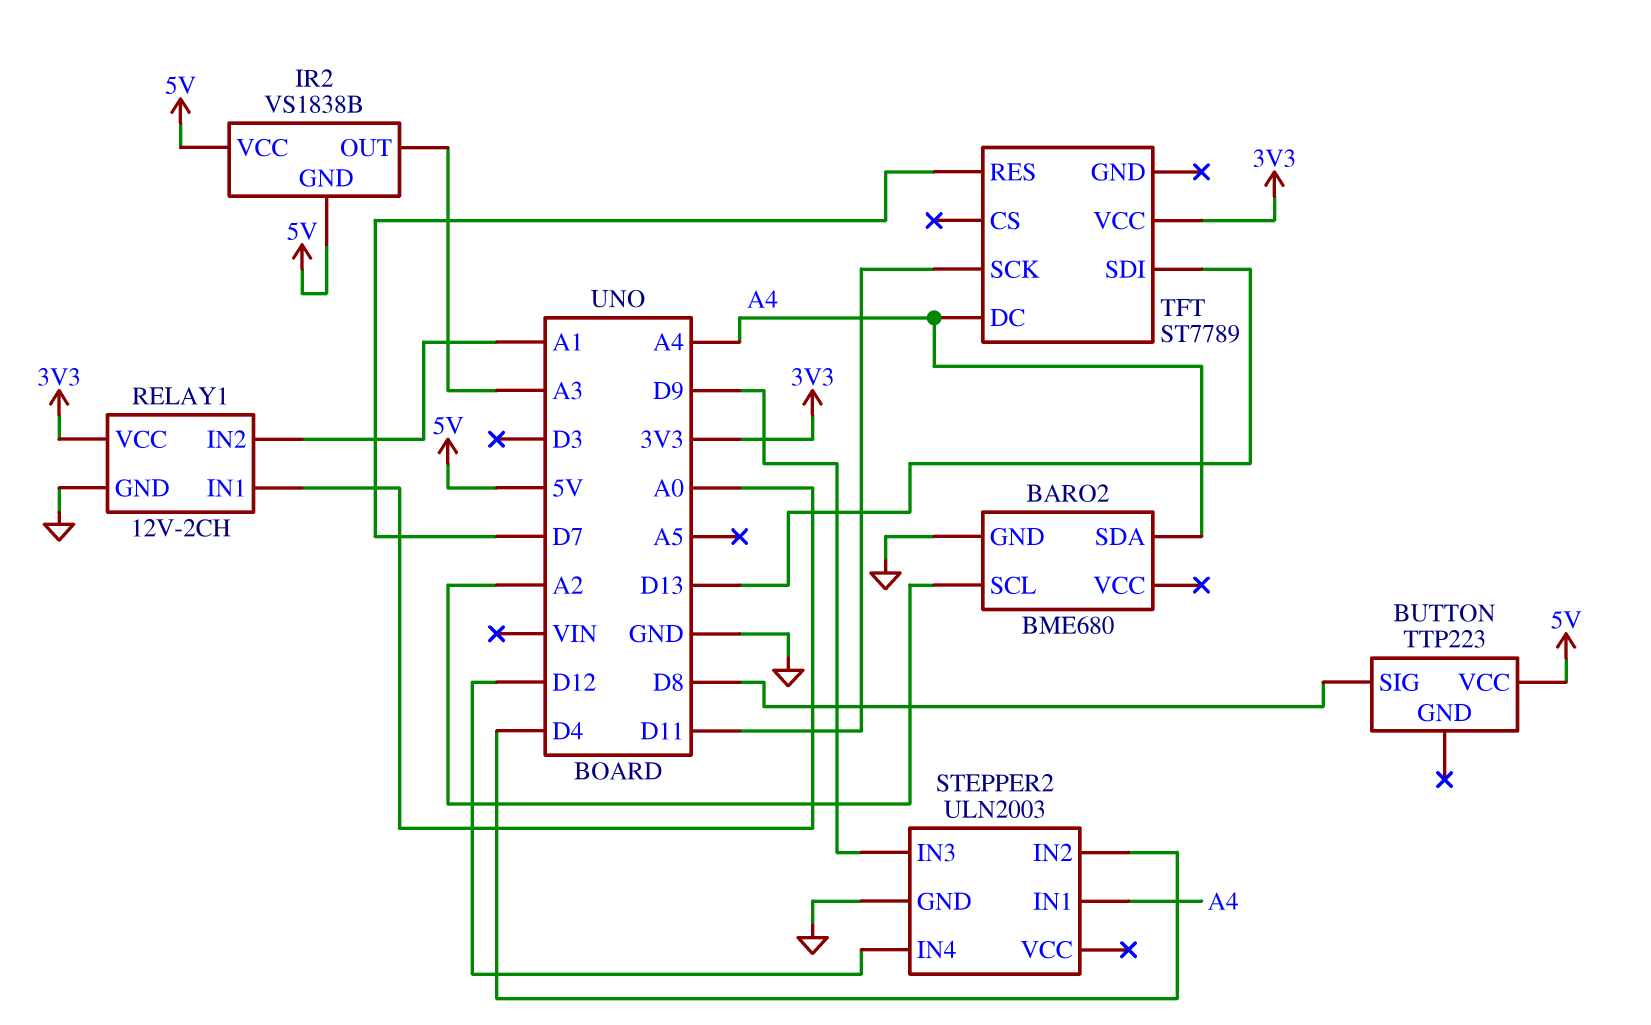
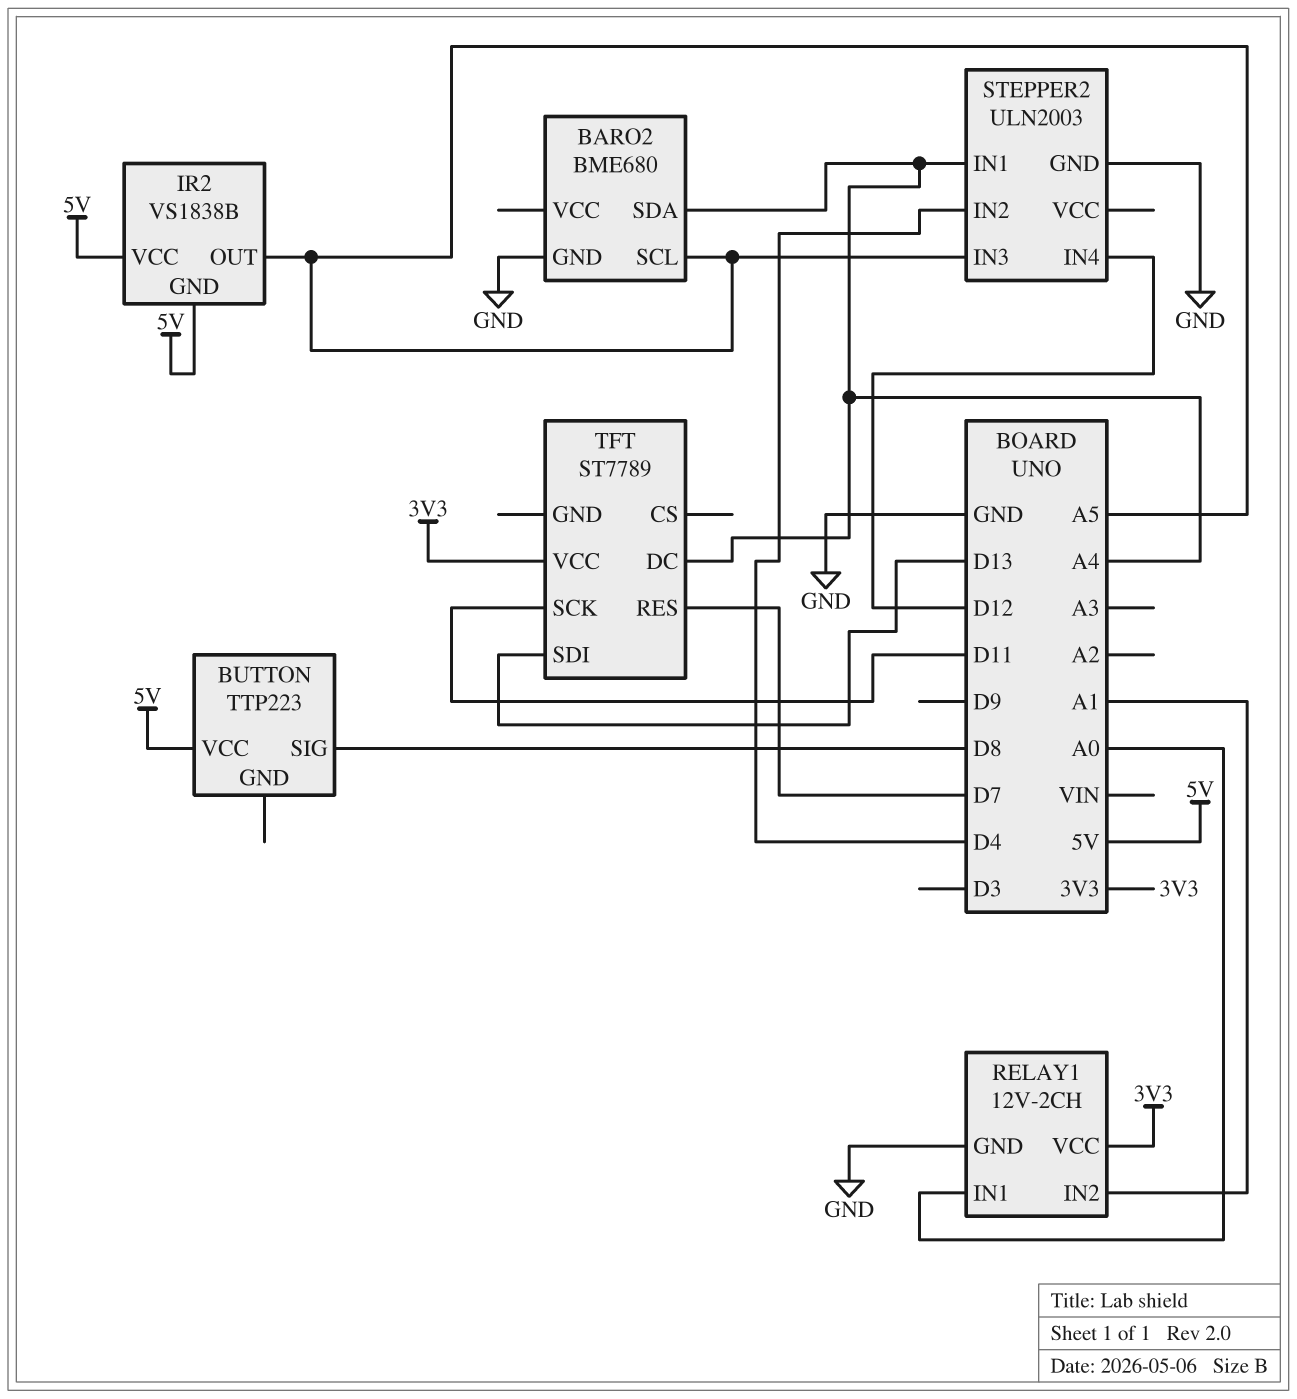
BARO2 pin SCL: A2 -> A5
IR2 pin OUT: A3 -> A5
STEPPER2 pin IN3: D9 -> A5

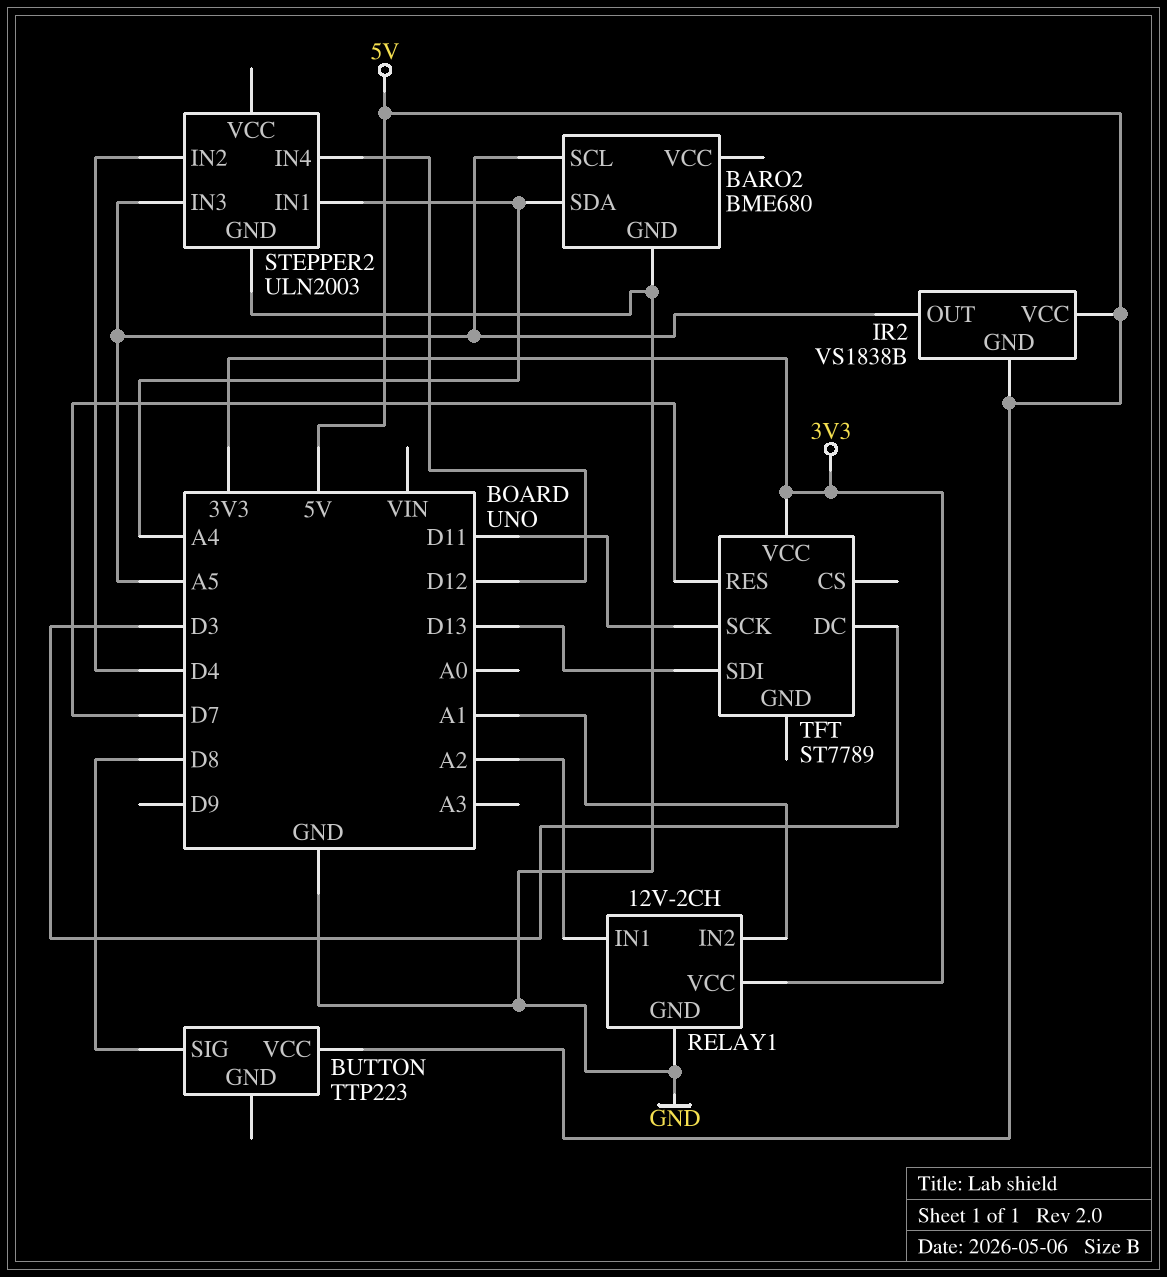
RELAY1 pin IN1: A0 -> A2
TFT pin DC: A4 -> D3

